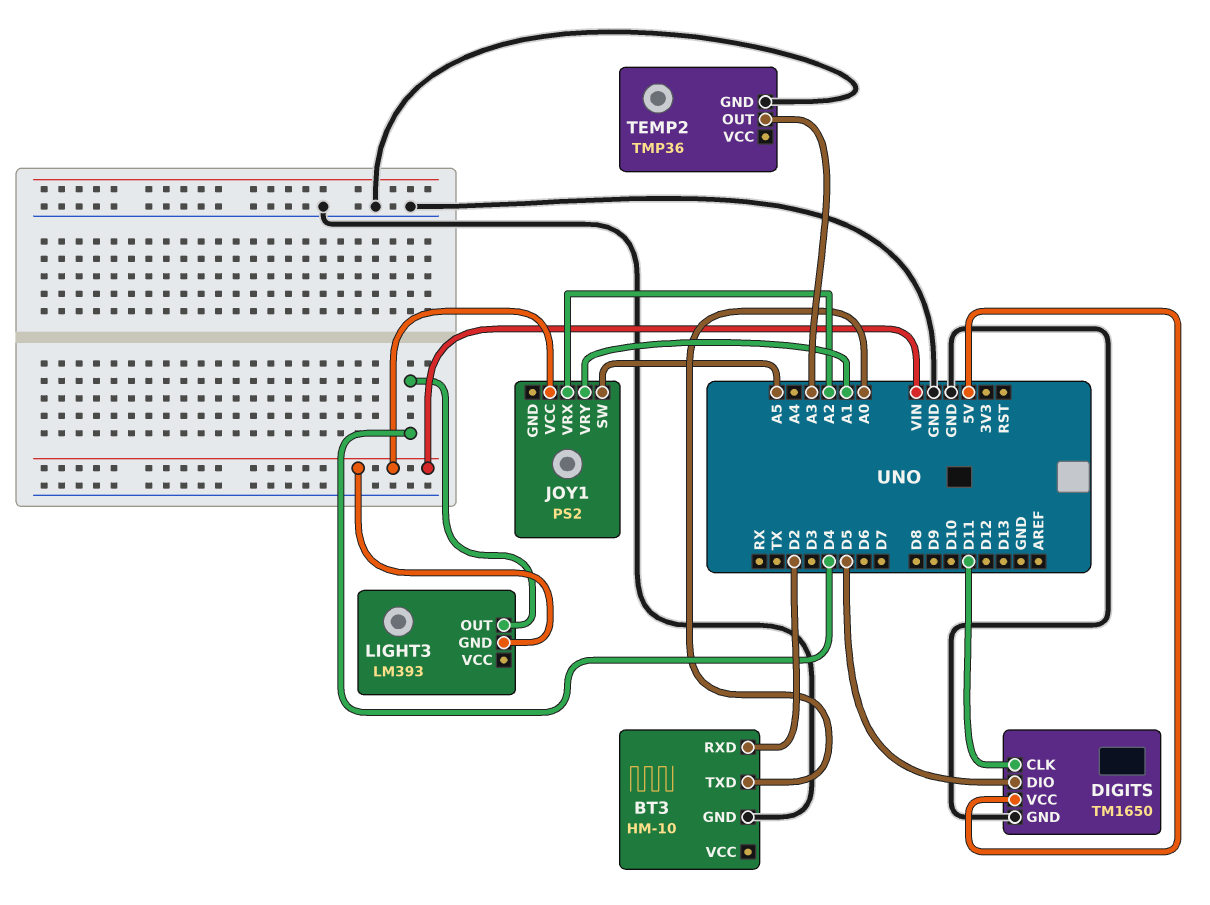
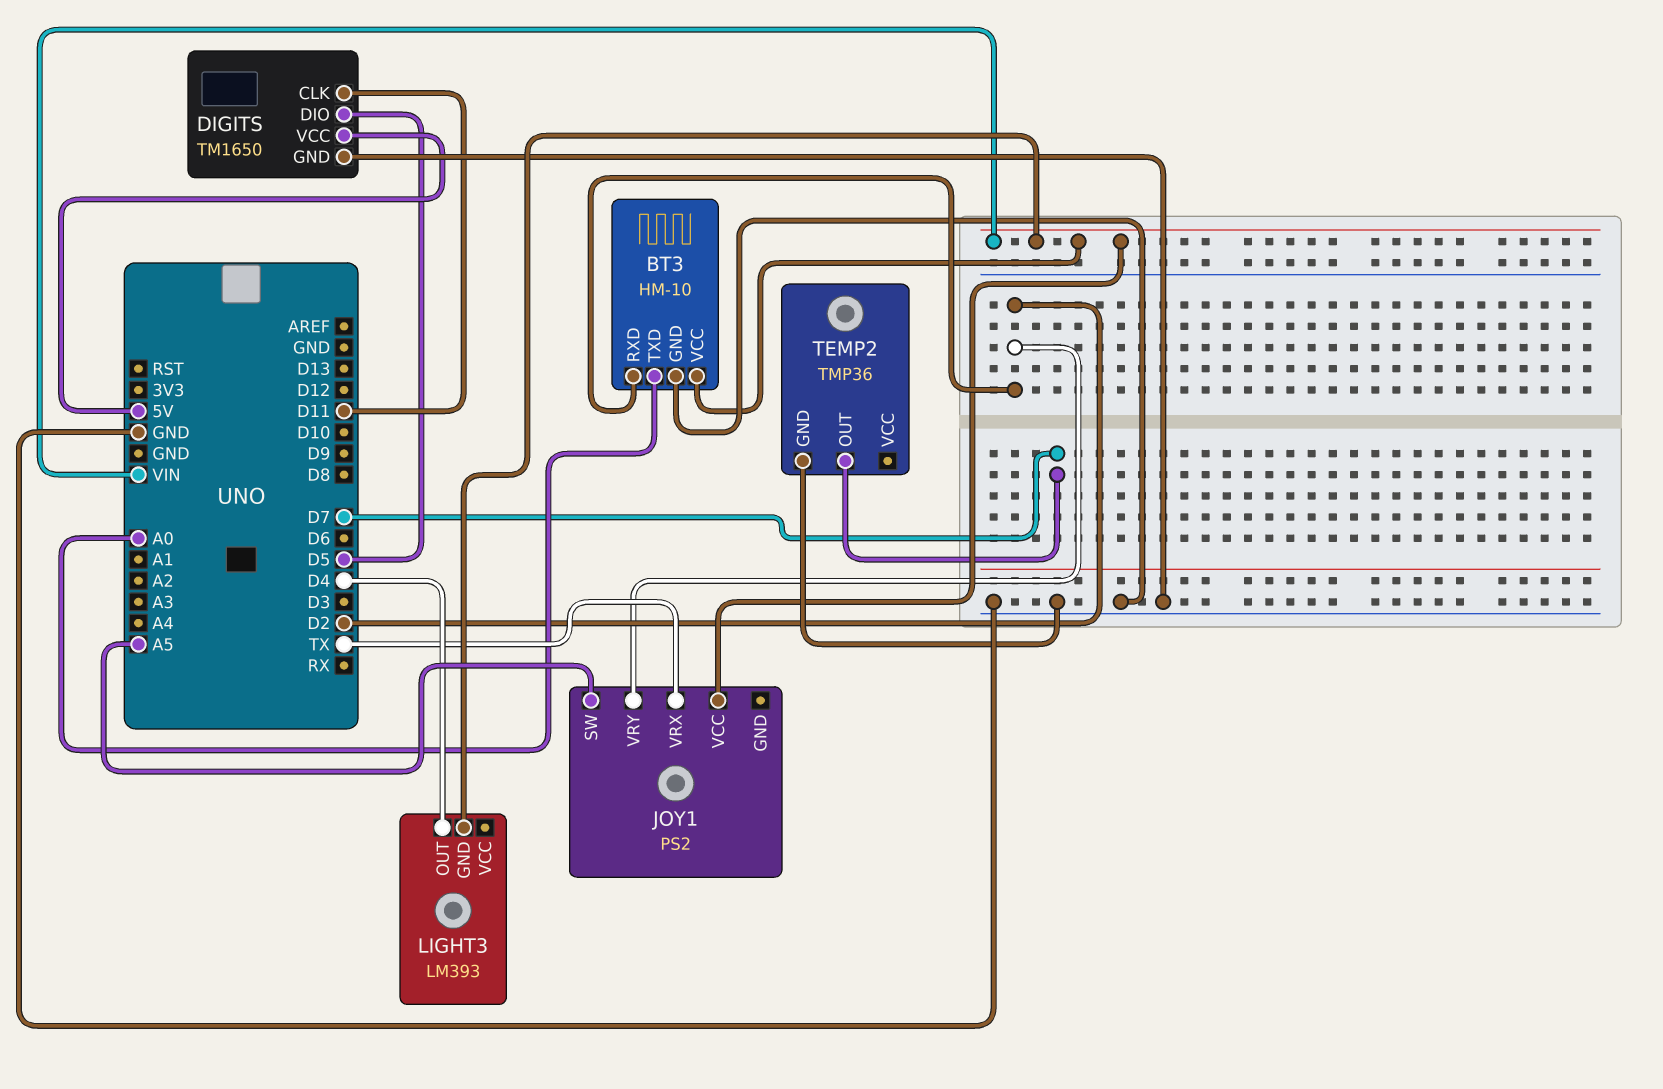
BT3 pin VCC: none -> VIN
JOY1 pin VRX: A2 -> TX
JOY1 pin VRY: A1 -> D2
TEMP2 pin OUT: A3 -> D7

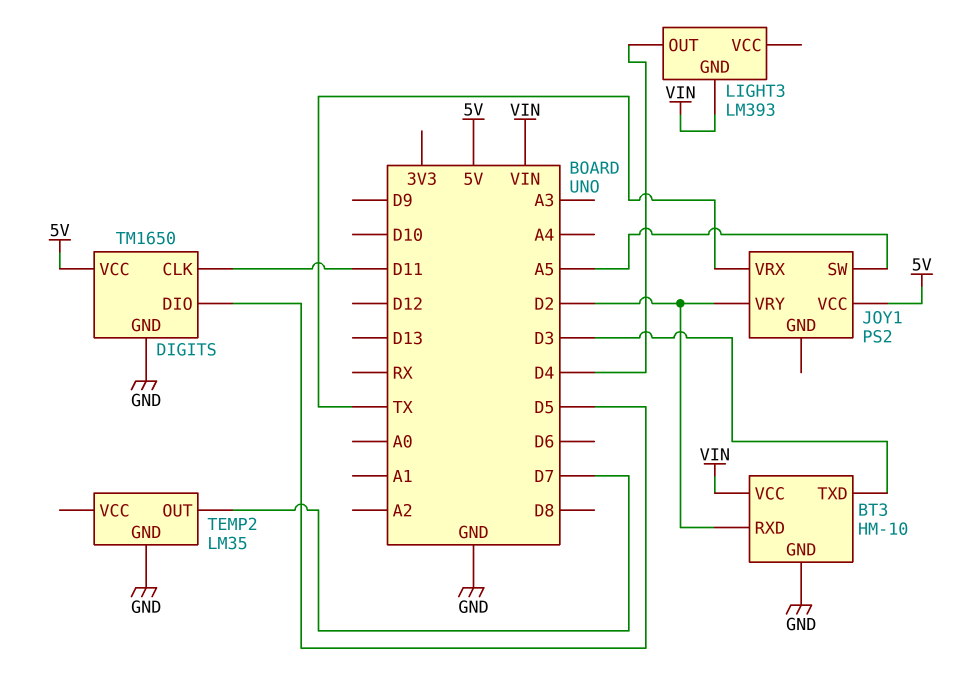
BT3 pin TXD: A0 -> D3
JOY1 pin VCC: VIN -> 5V
TEMP2: TMP36 -> LM35

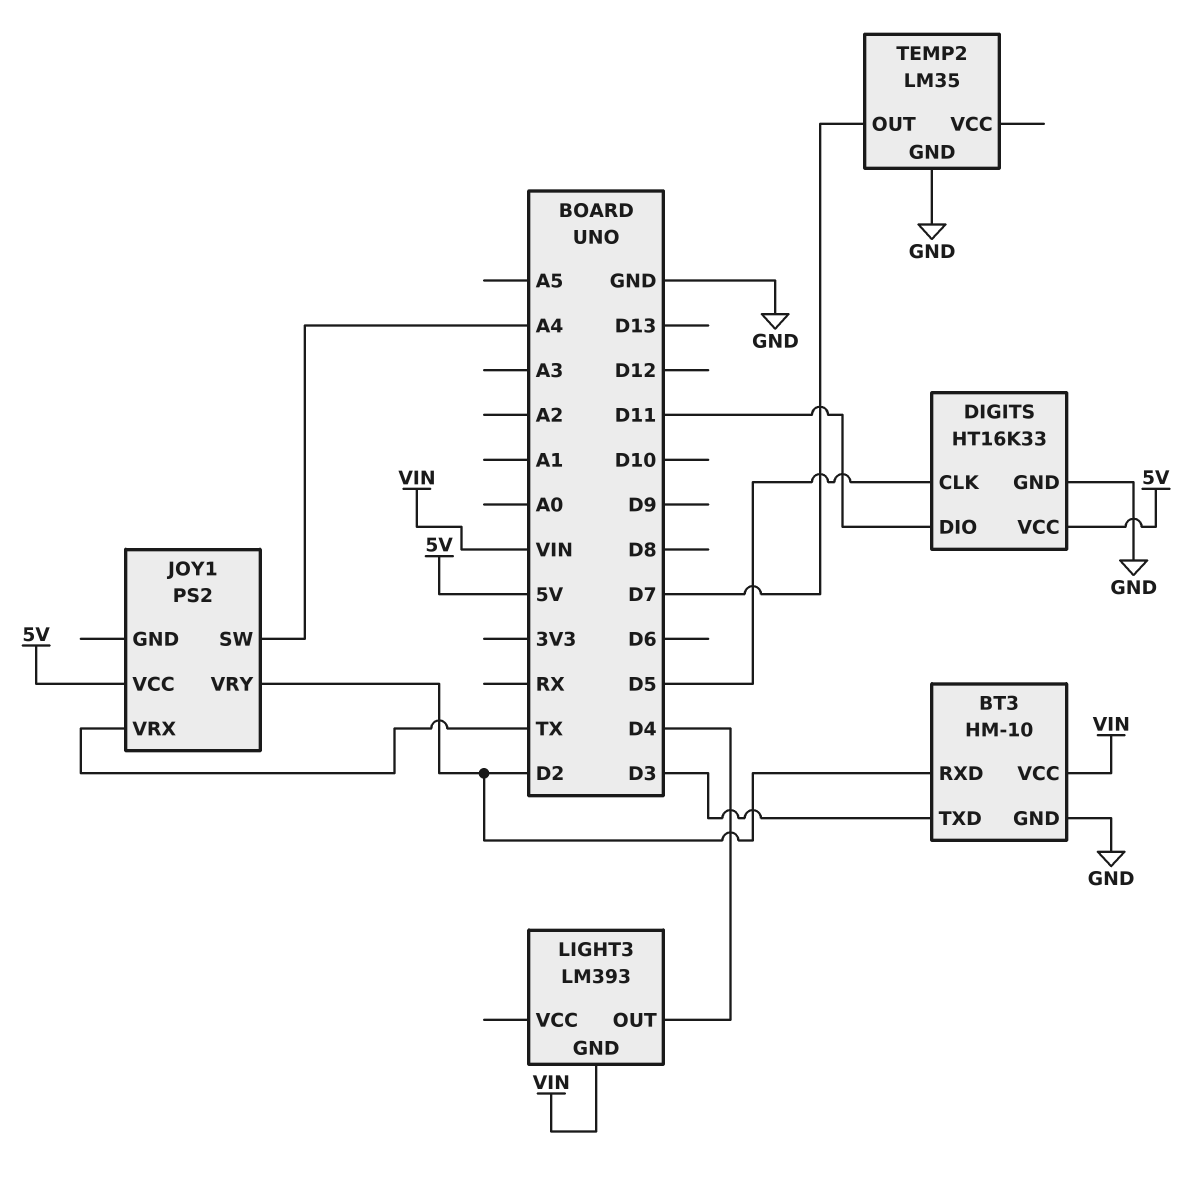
DIGITS: TM1650 -> HT16K33
DIGITS pin CLK: D11 -> D5
DIGITS pin DIO: D5 -> D11
JOY1 pin SW: A5 -> A4

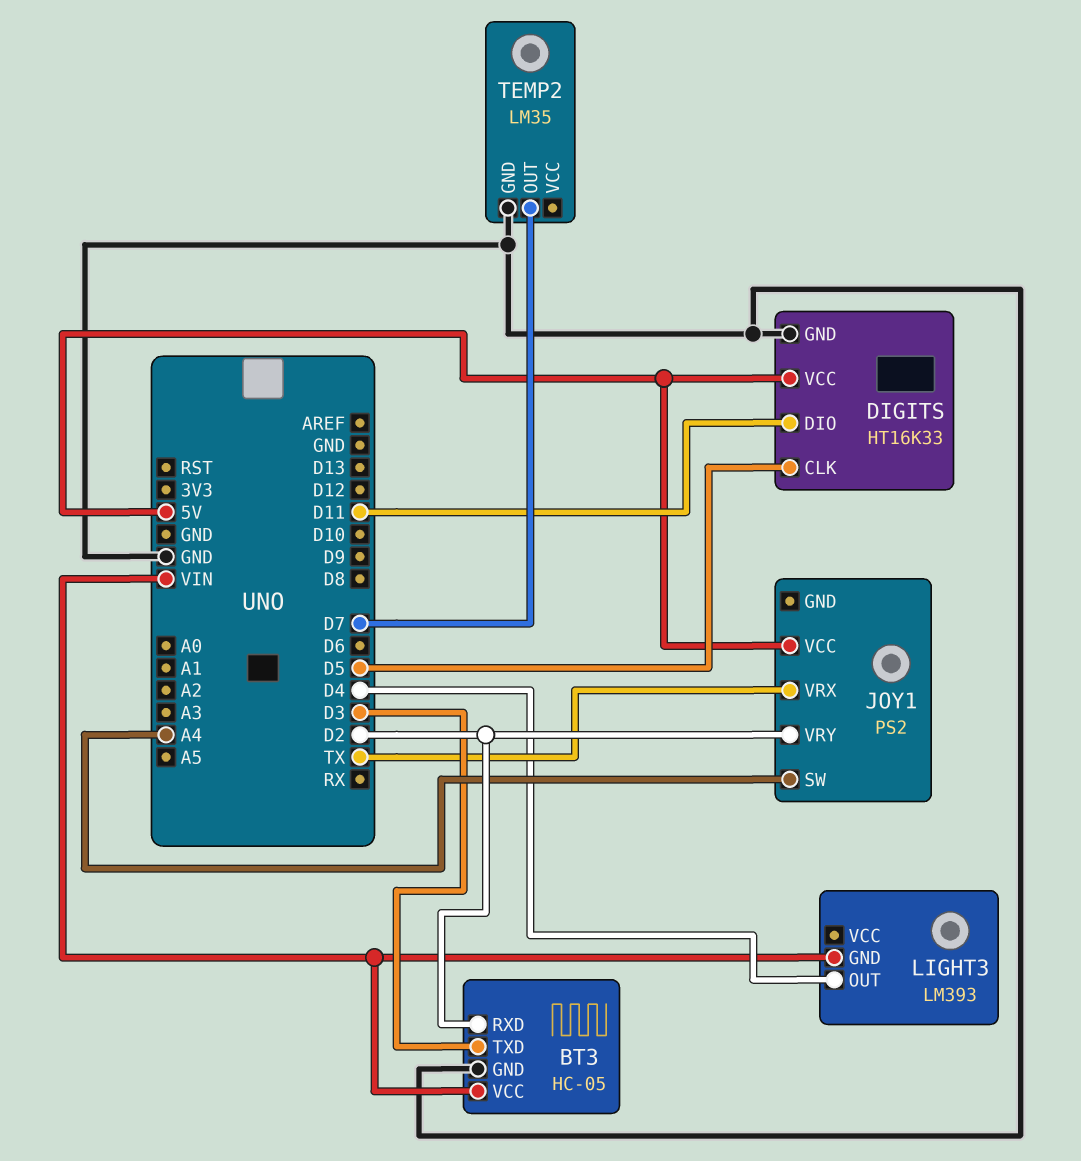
BT3: HM-10 -> HC-05

